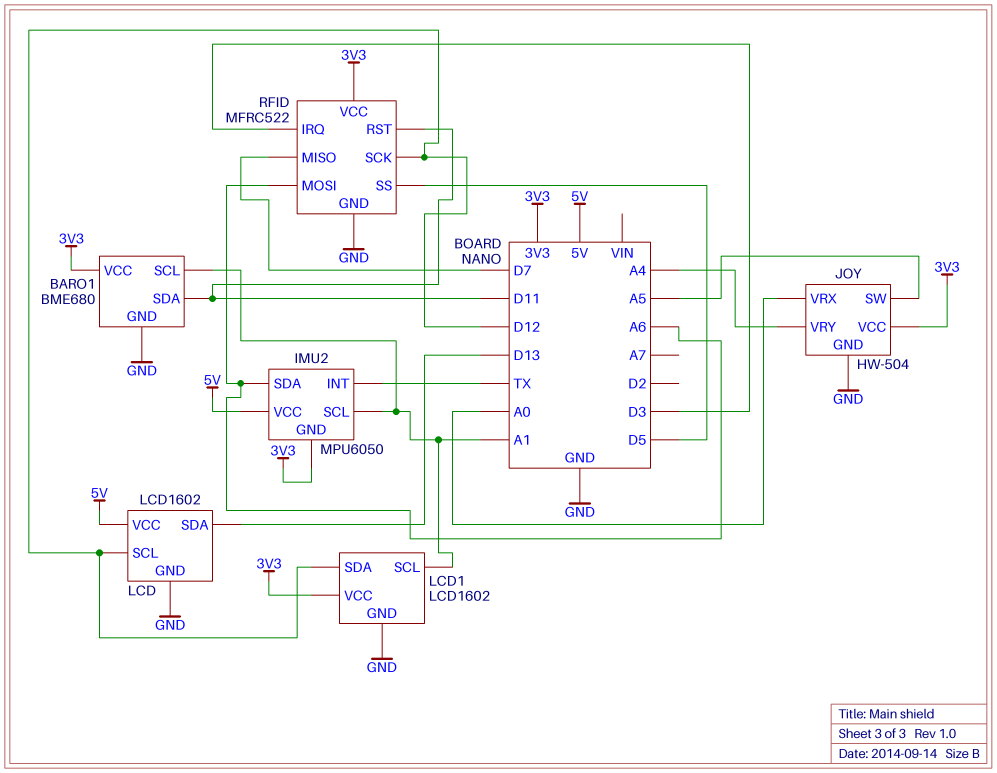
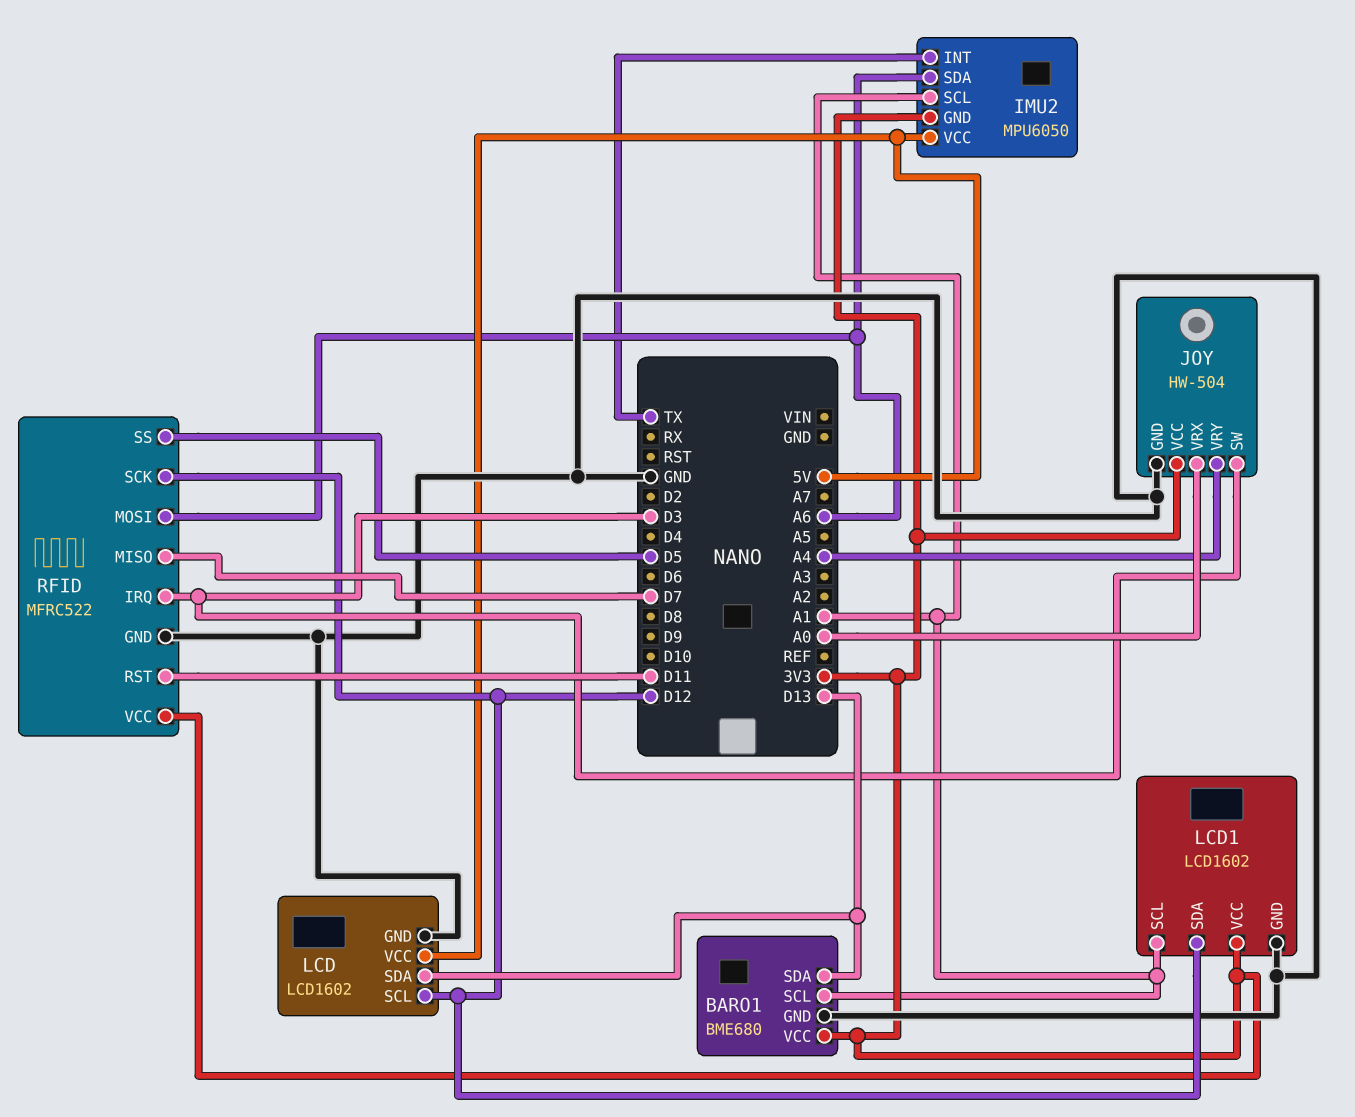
BARO1 pin SDA: D11 -> D13
JOY pin SW: A5 -> D3

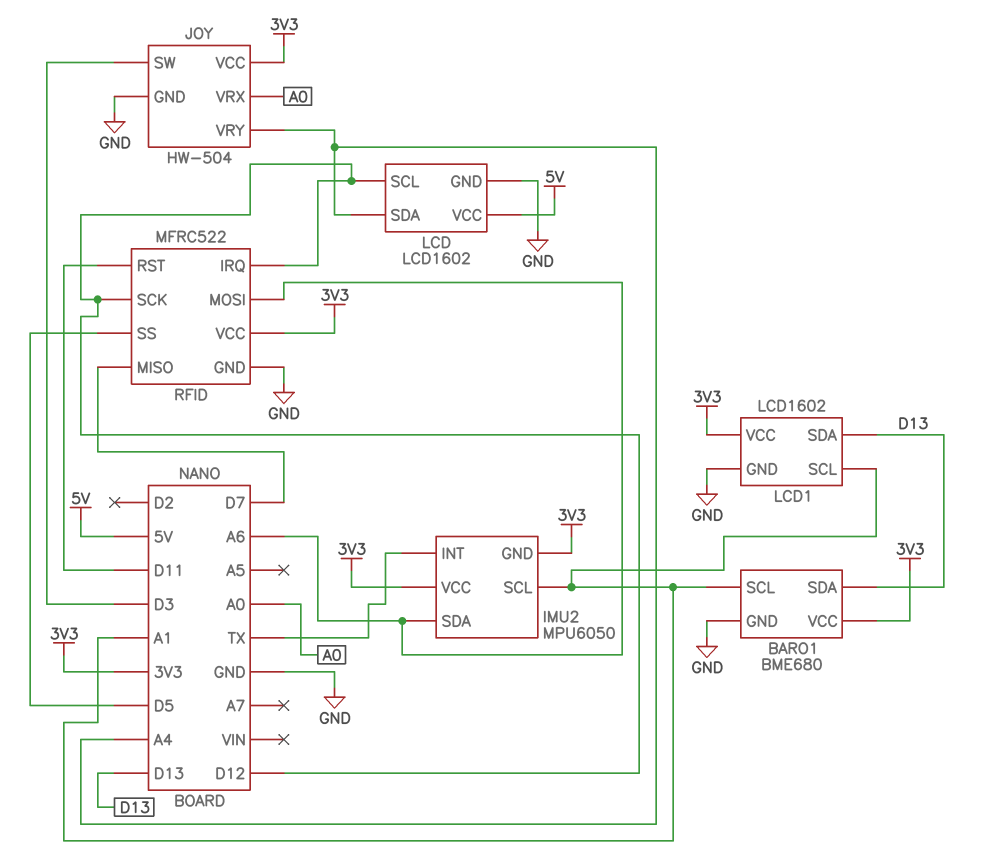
IMU2 pin VCC: 5V -> 3V3
LCD pin SDA: D13 -> A4
LCD1 pin SDA: D12 -> D13
RFID pin IRQ: D3 -> D12

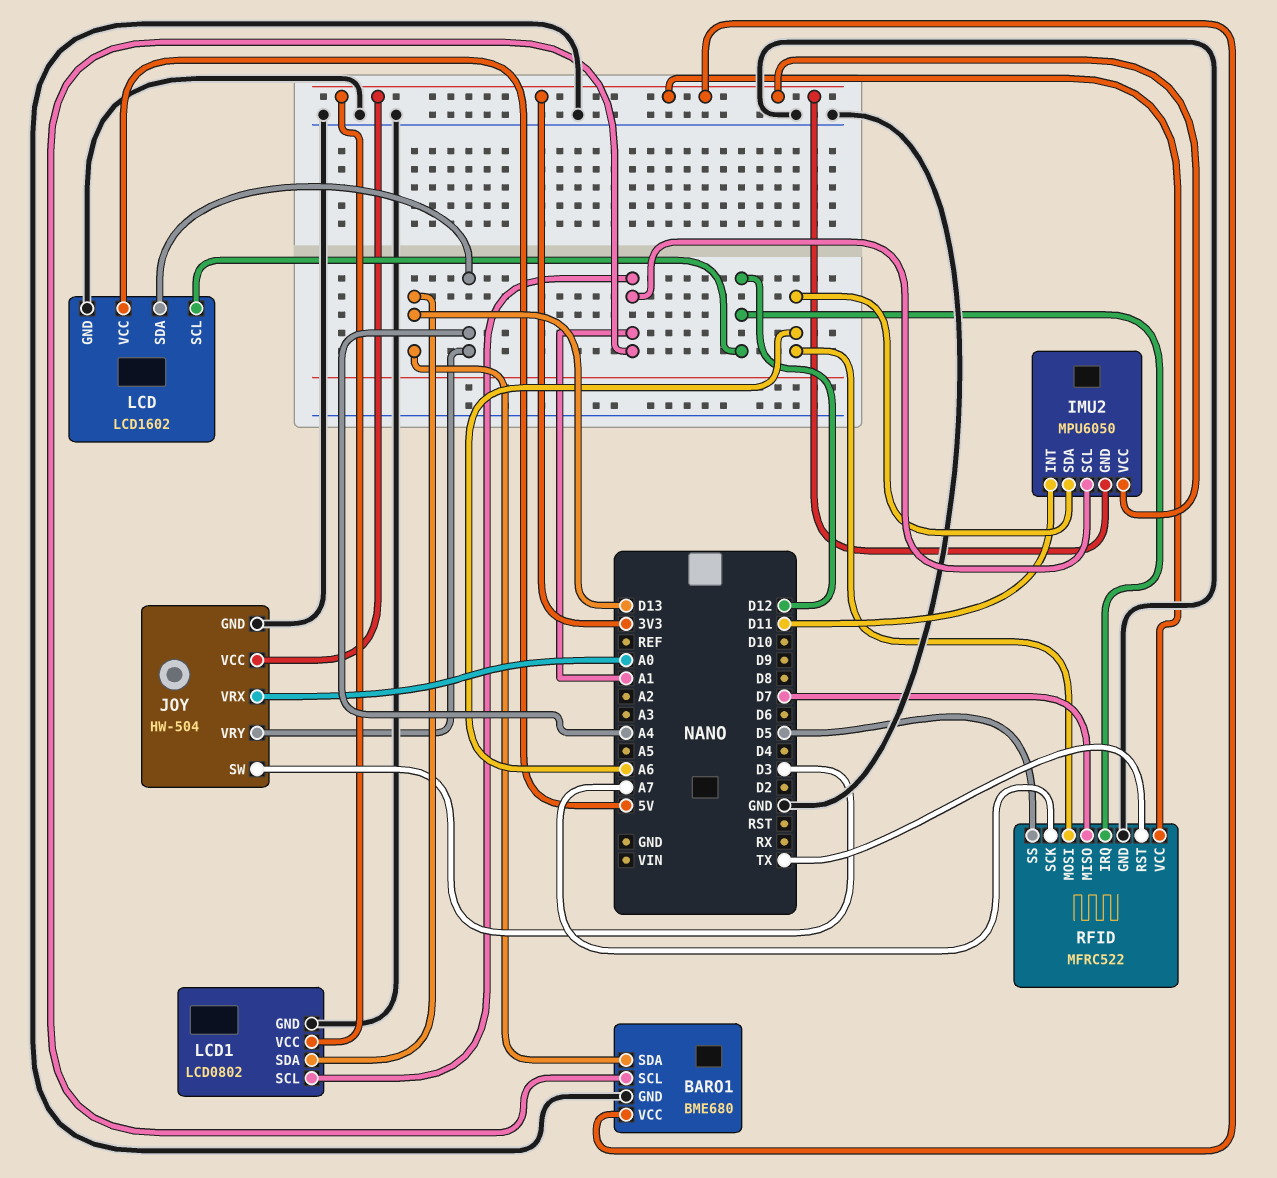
IMU2 pin INT: TX -> D11
LCD1: LCD1602 -> LCD0802
RFID pin RST: D11 -> TX
RFID pin SCK: D12 -> A7

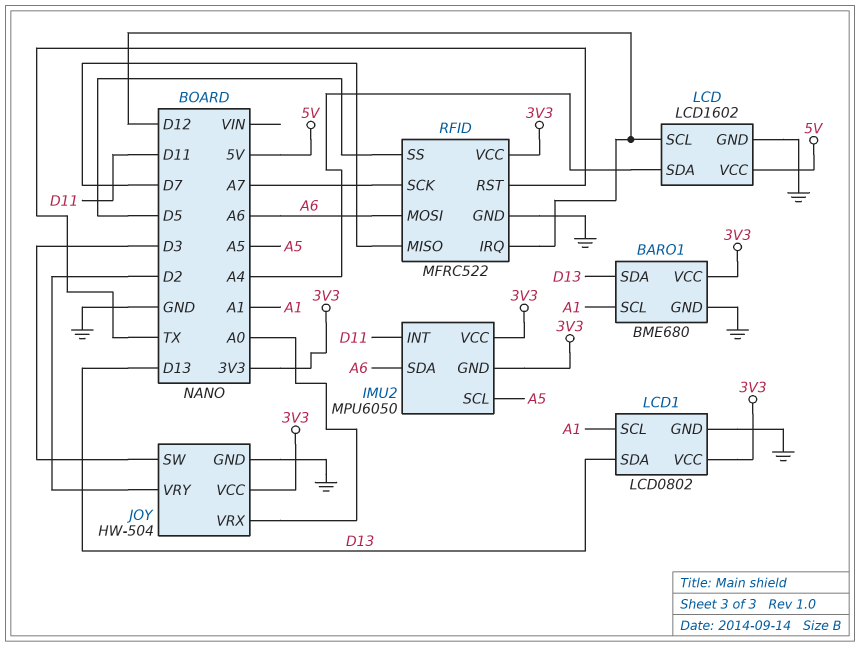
IMU2 pin SCL: A1 -> A5
JOY pin VRY: A4 -> D2

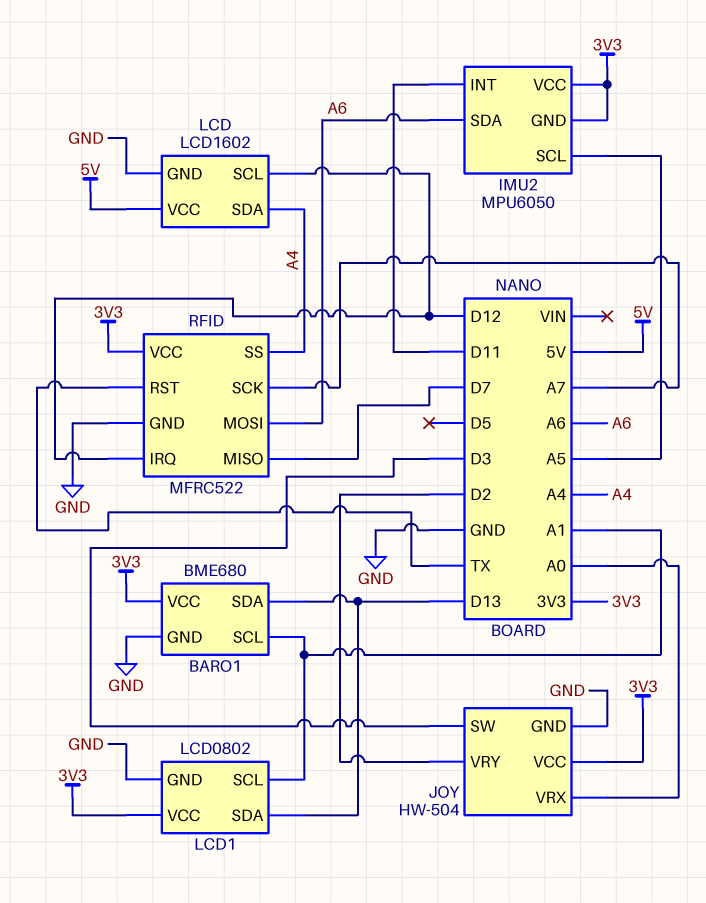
RFID pin SS: D5 -> A4

